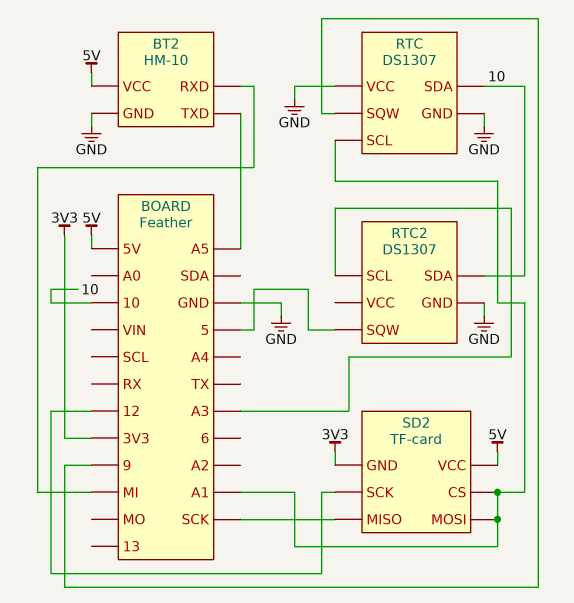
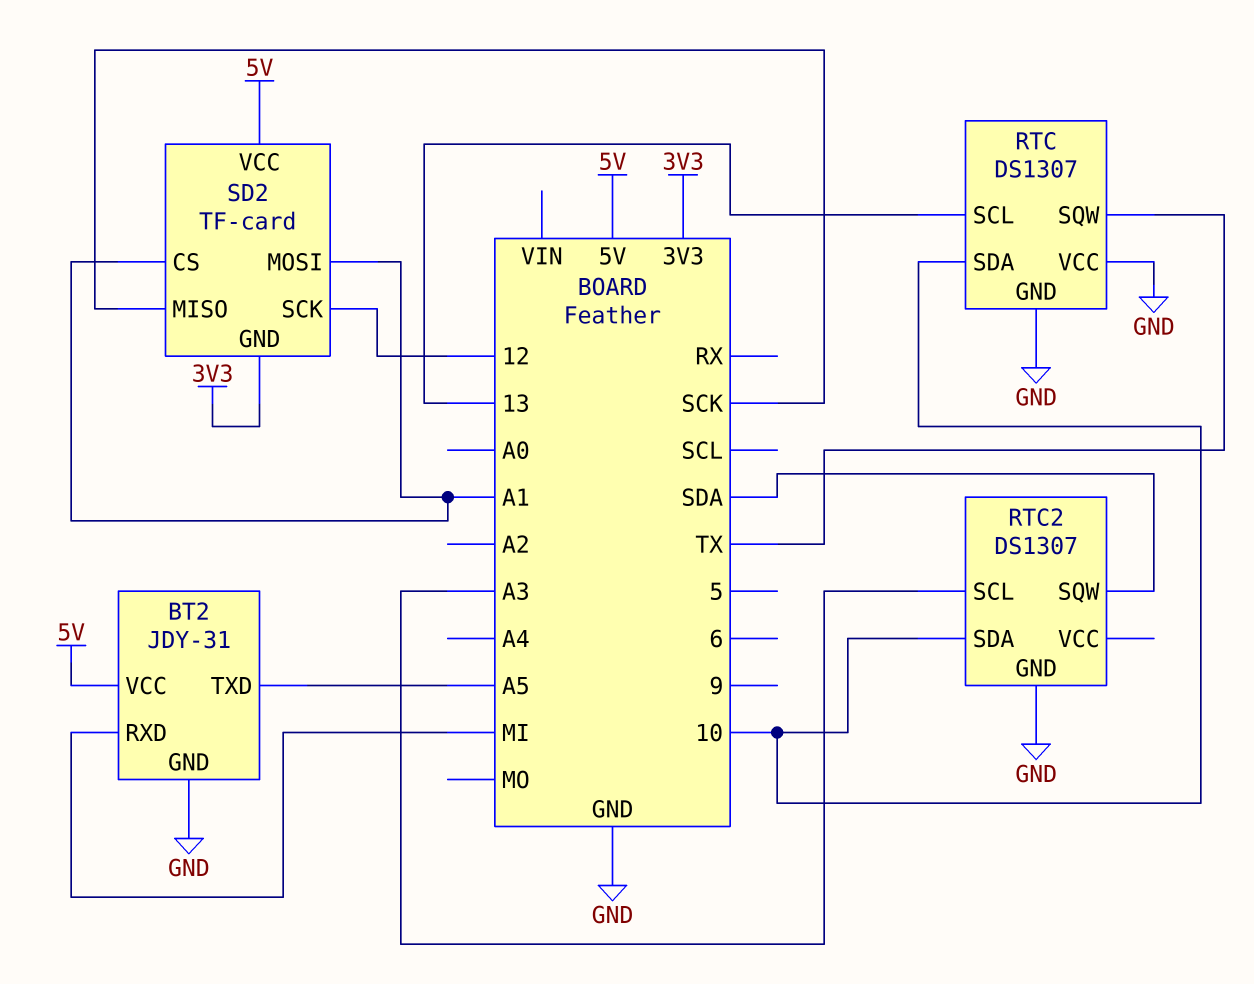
BT2: HM-10 -> JDY-31
RTC pin SCL: A1 -> 13
RTC pin SQW: 9 -> TX
RTC2 pin SQW: 5 -> SDA

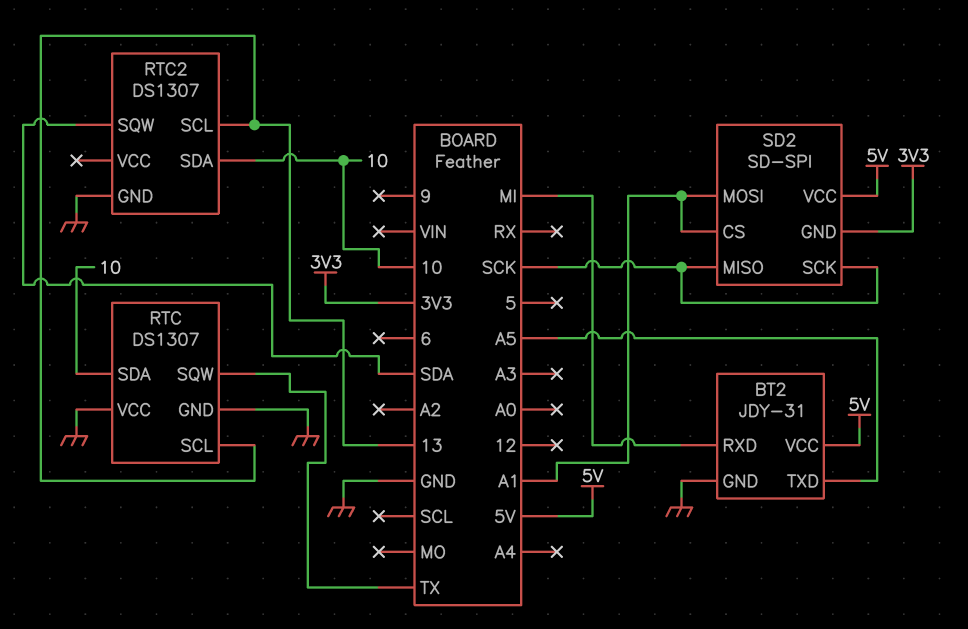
RTC2 pin SCL: A3 -> 13
SD2: TF-card -> SD-SPI
SD2 pin SCK: 12 -> SCK

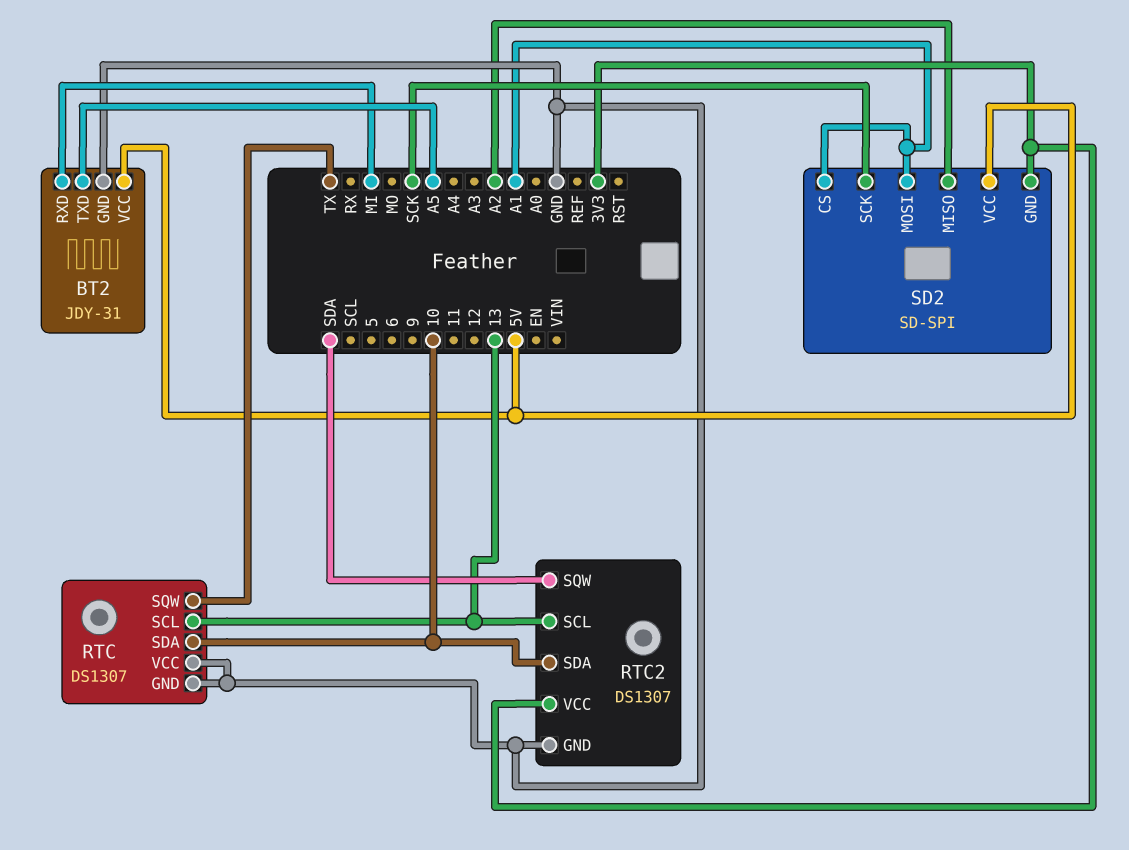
RTC2 pin VCC: none -> 3V3
SD2 pin MISO: SCK -> A2

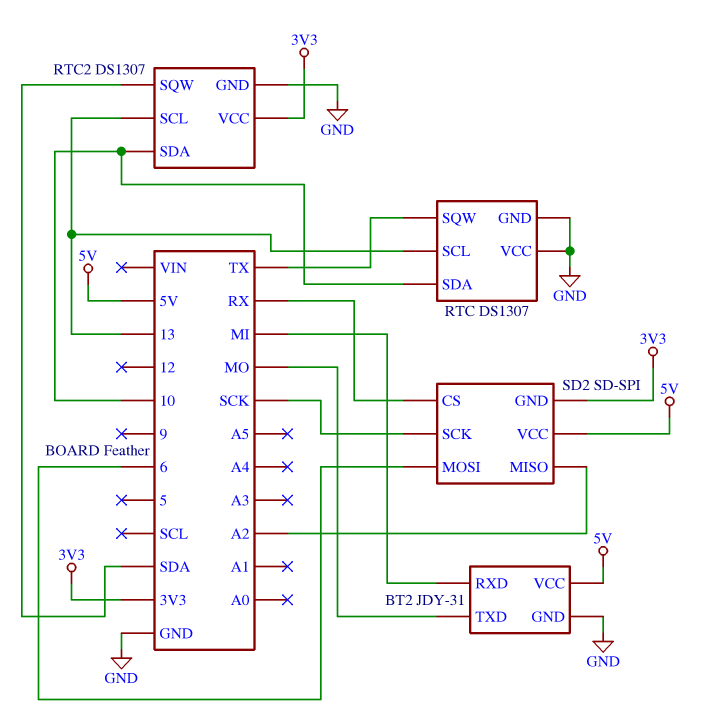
BT2 pin TXD: A5 -> MO
SD2 pin CS: A1 -> RX
SD2 pin MOSI: A1 -> 6

